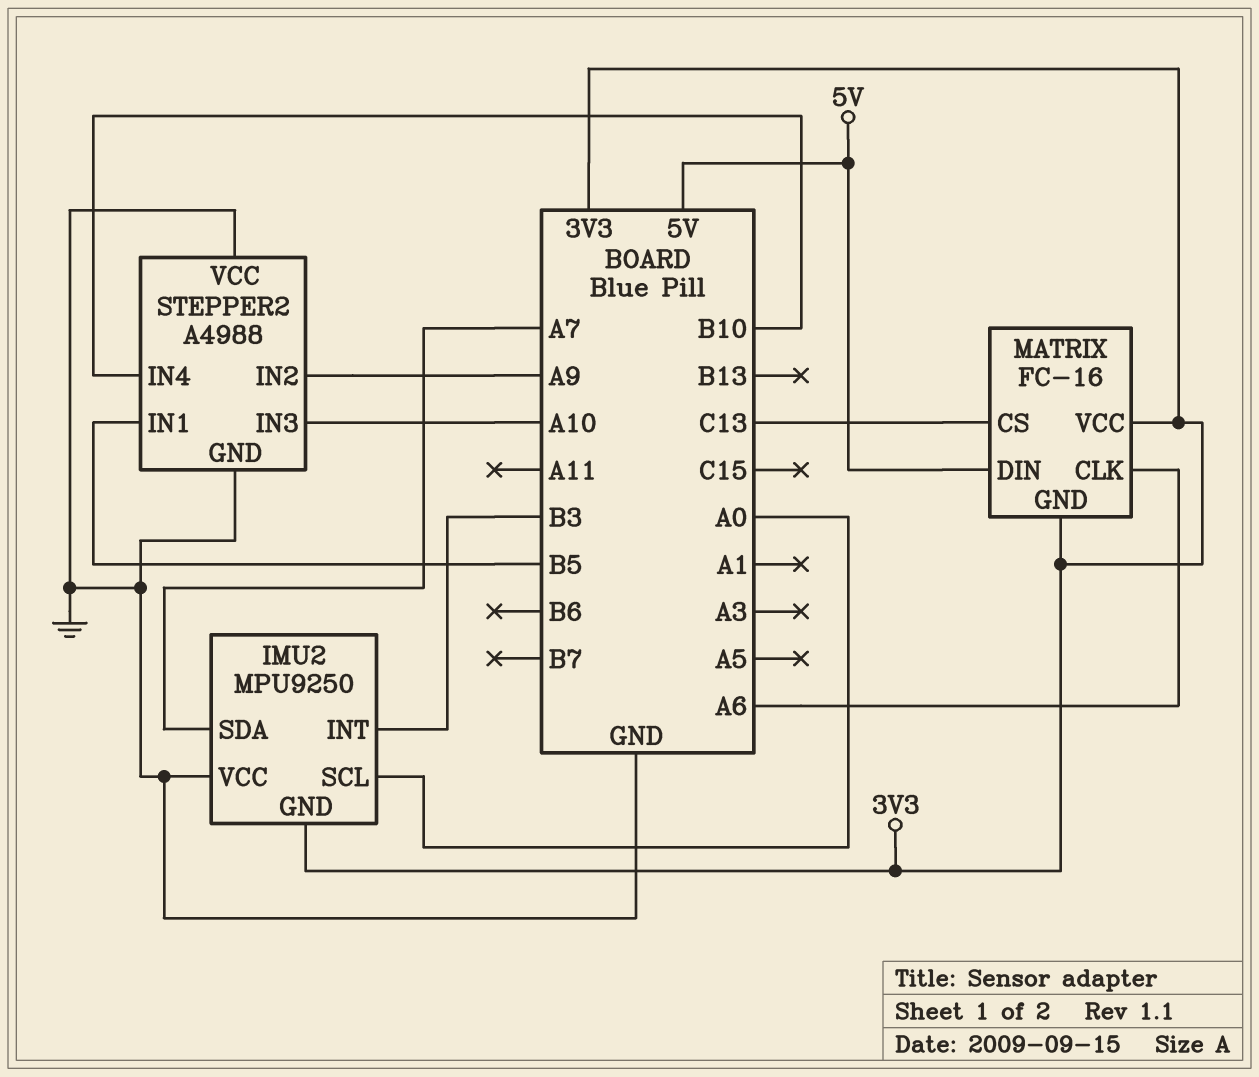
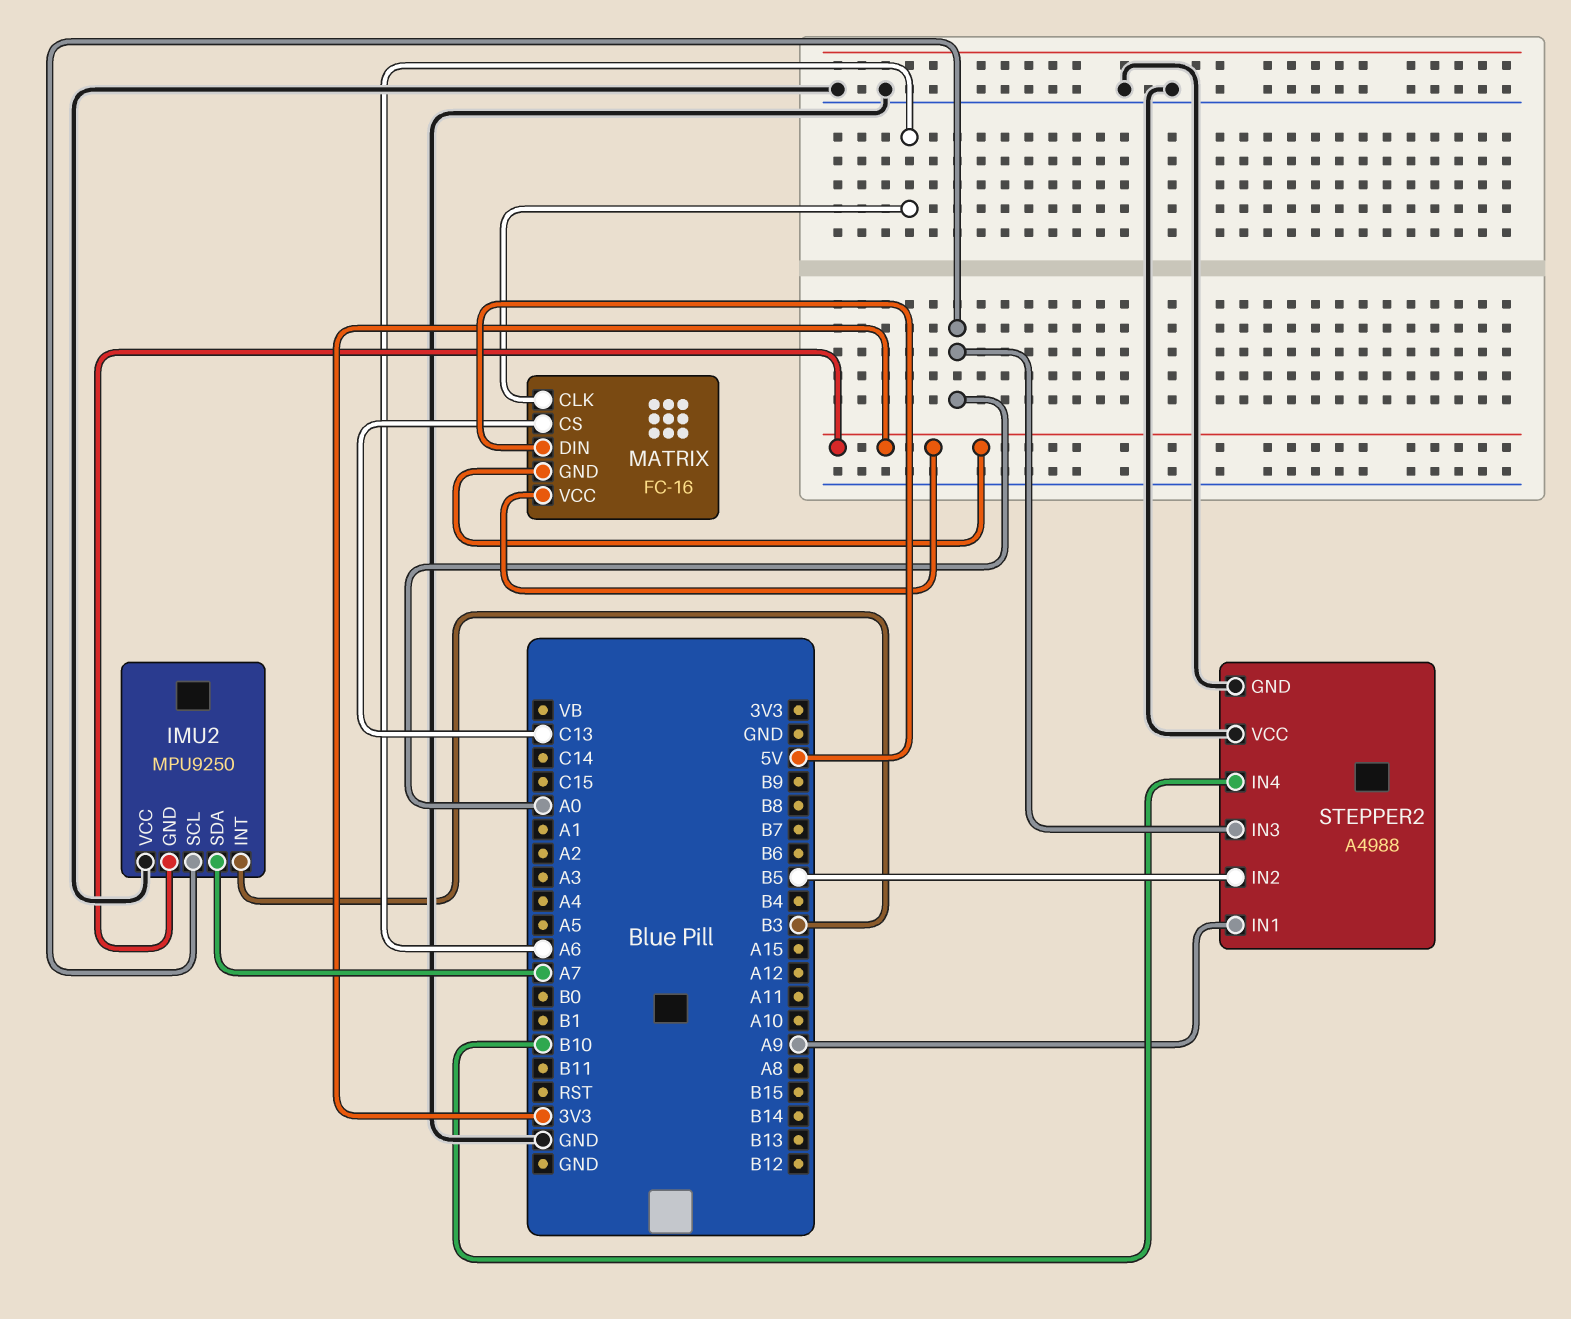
STEPPER2 pin IN1: B5 -> A9
STEPPER2 pin IN2: A9 -> B5
STEPPER2 pin IN3: A10 -> A0

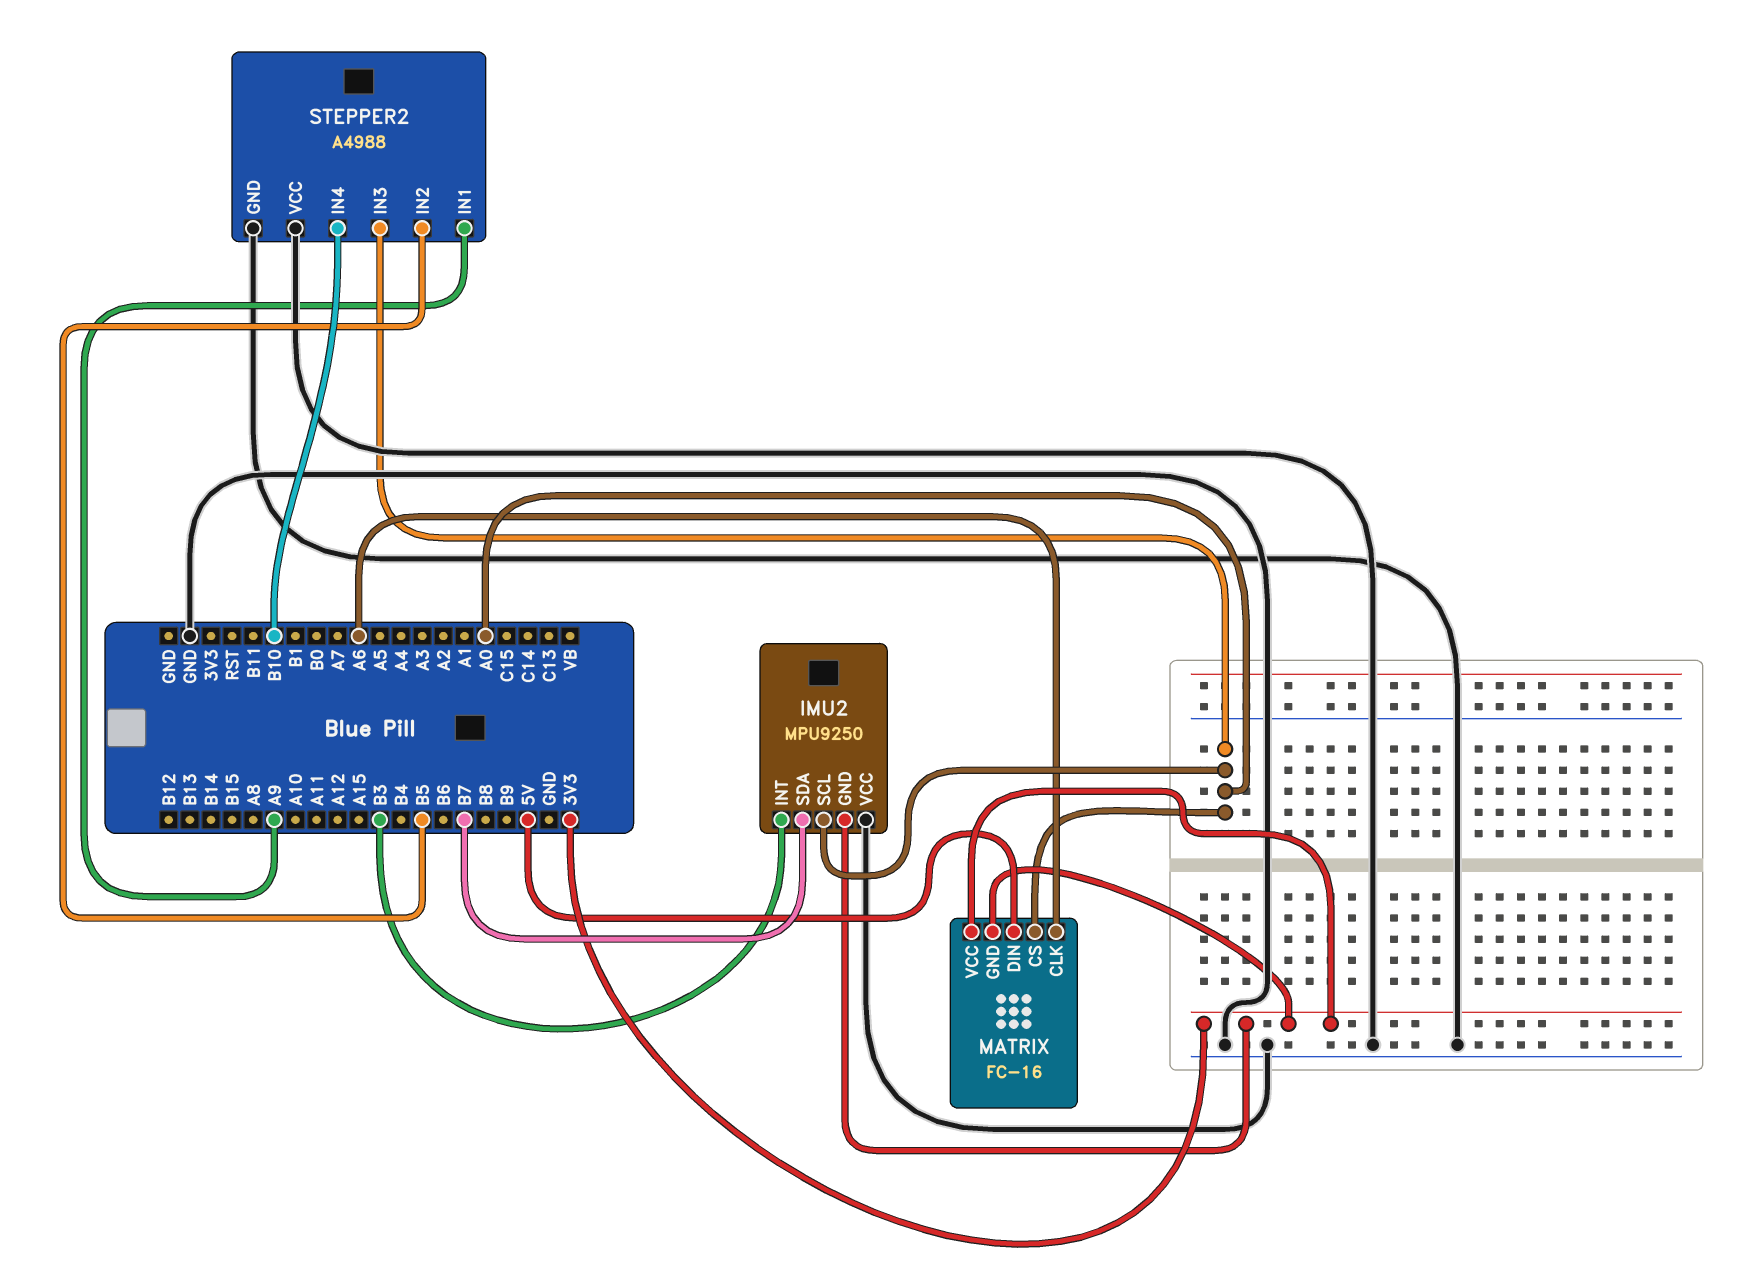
IMU2 pin SDA: A7 -> B7
MATRIX pin CS: C13 -> A0

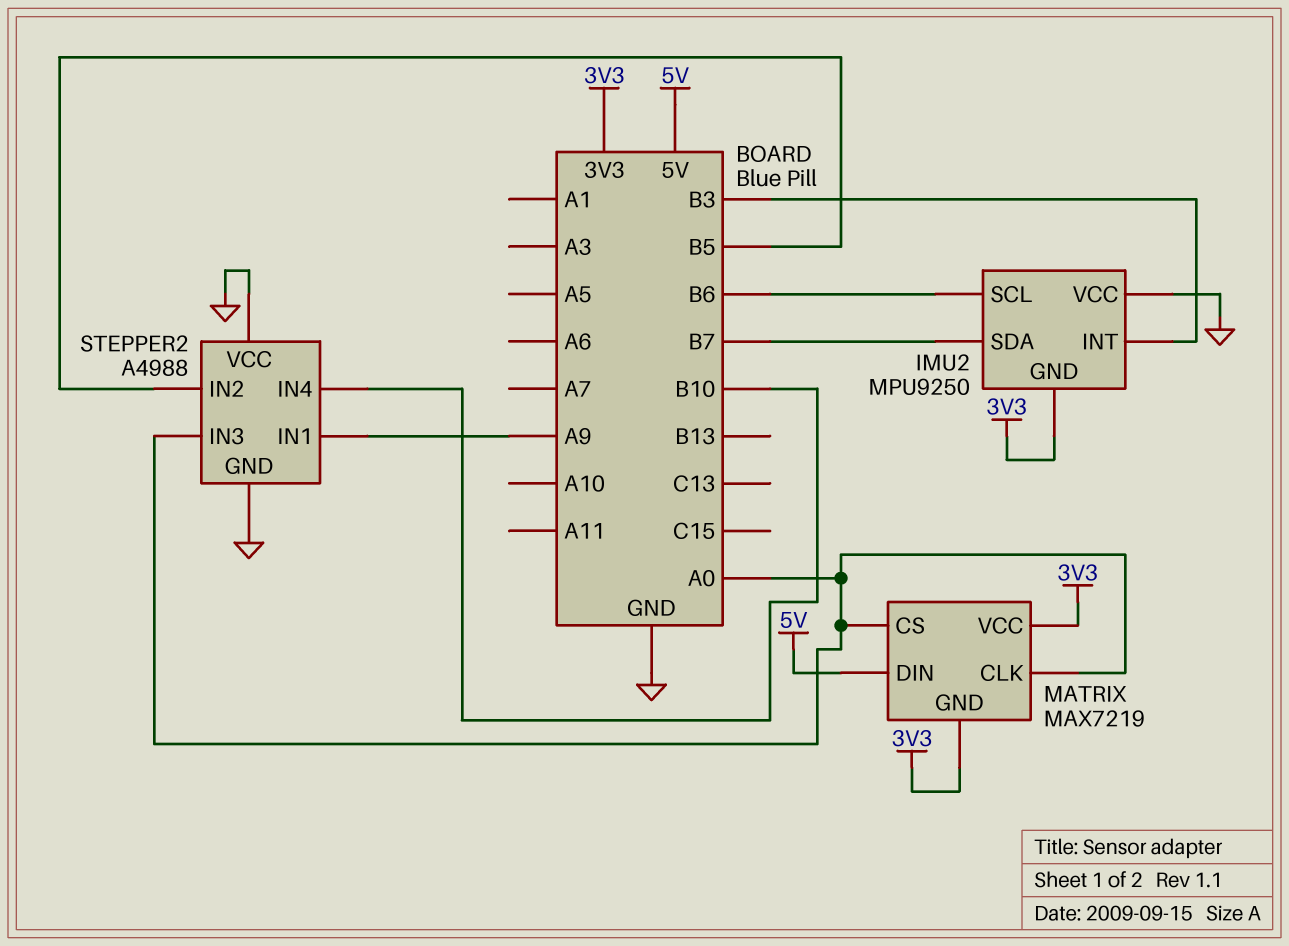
IMU2 pin SCL: A0 -> B6
MATRIX: FC-16 -> MAX7219
MATRIX pin CLK: A6 -> A0

